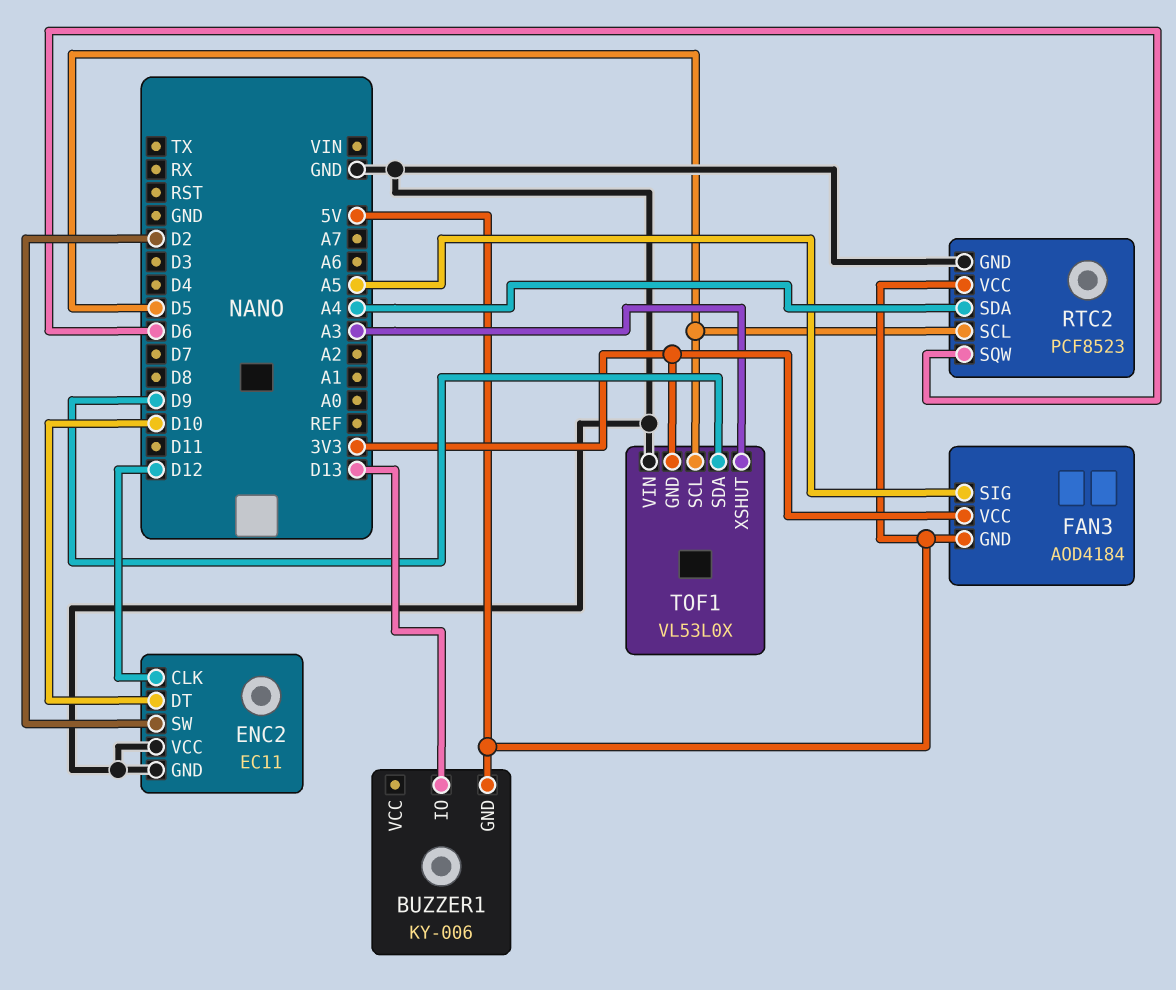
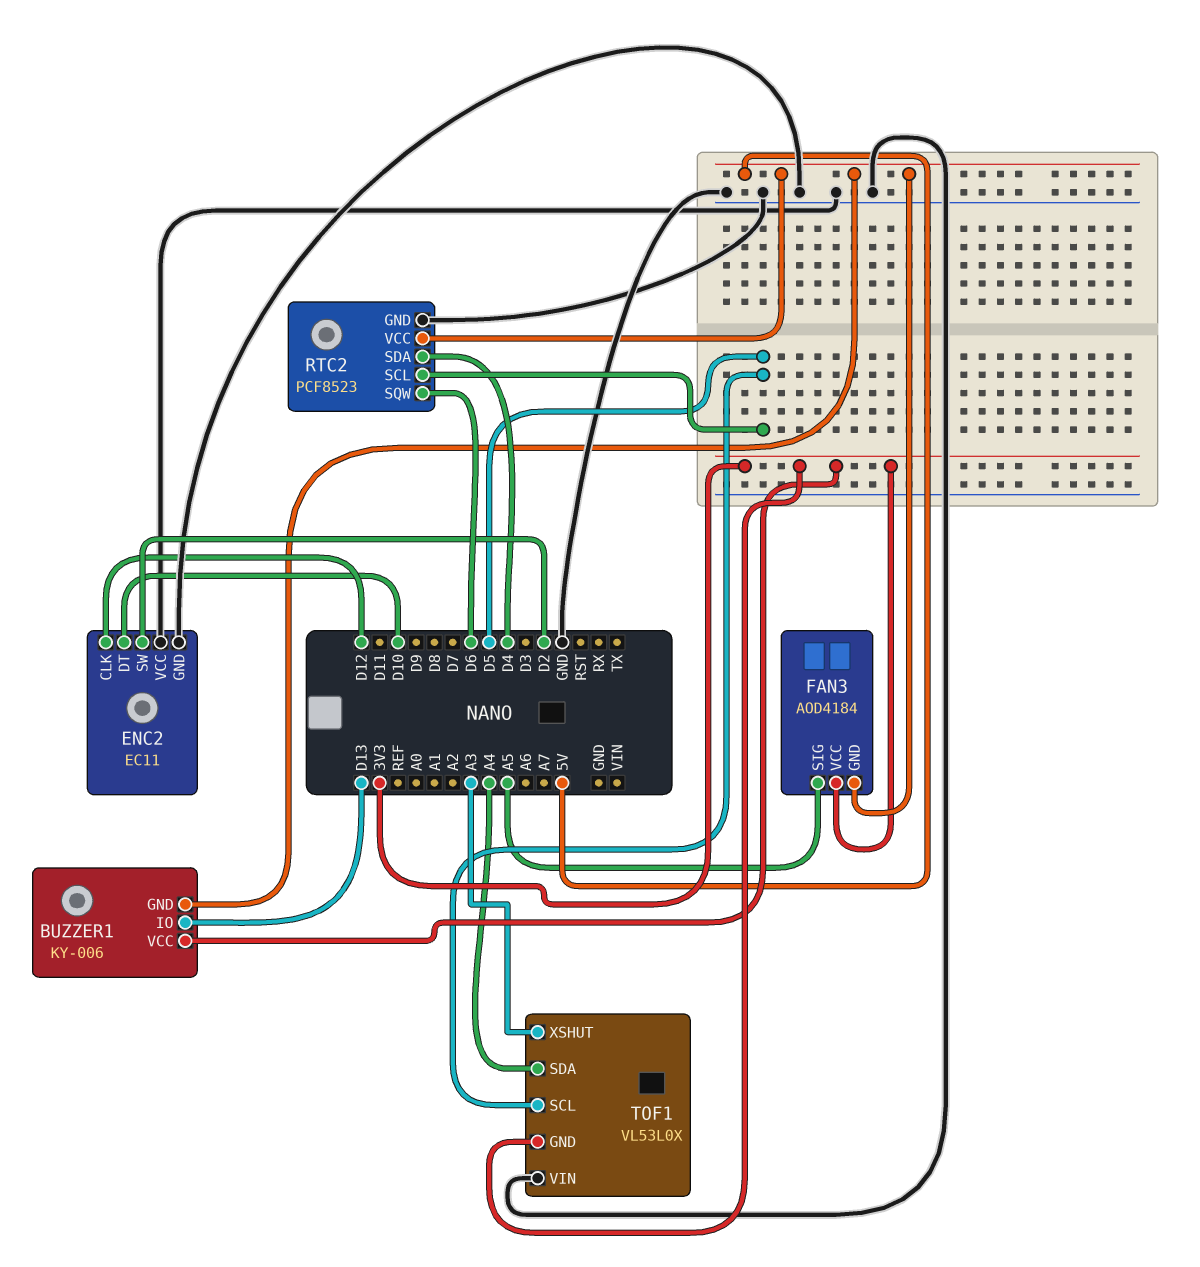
BUZZER1 pin VCC: none -> 3V3
RTC2 pin SDA: A4 -> D4
TOF1 pin SDA: D9 -> A4

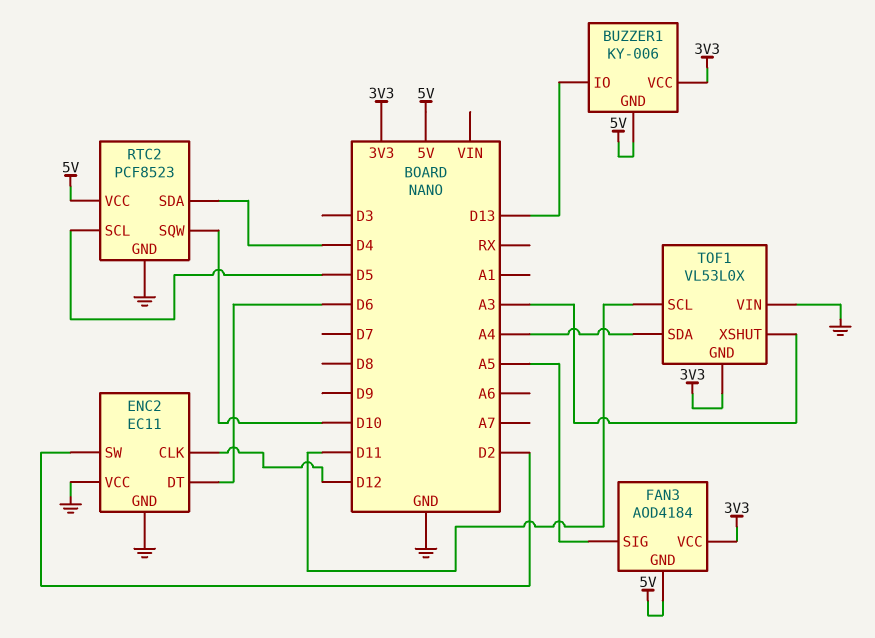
ENC2 pin DT: D10 -> D6
RTC2 pin SQW: D6 -> D10
TOF1 pin SCL: D5 -> D11

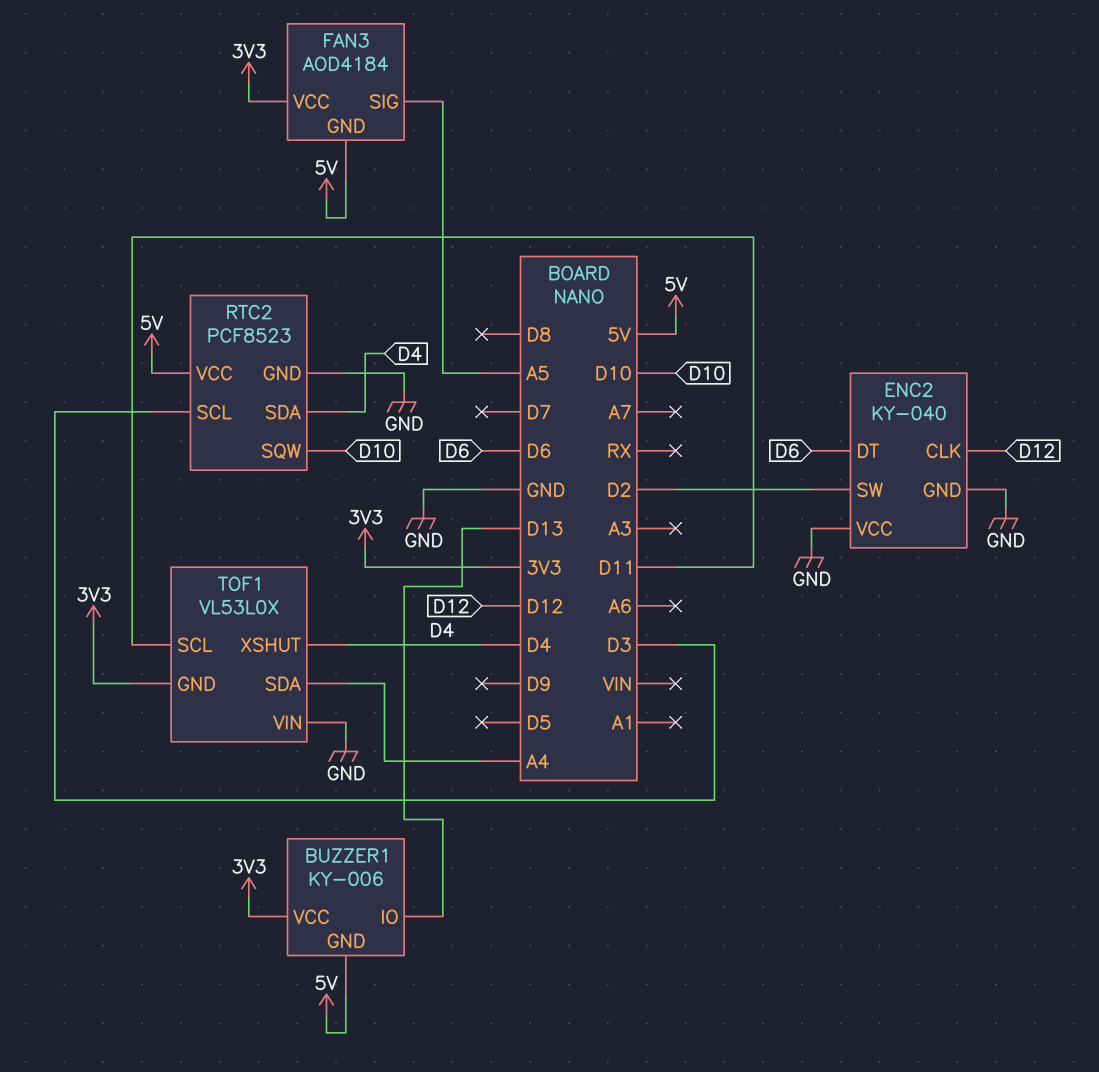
ENC2: EC11 -> KY-040
RTC2 pin SCL: D5 -> D3
TOF1 pin XSHUT: A3 -> D4

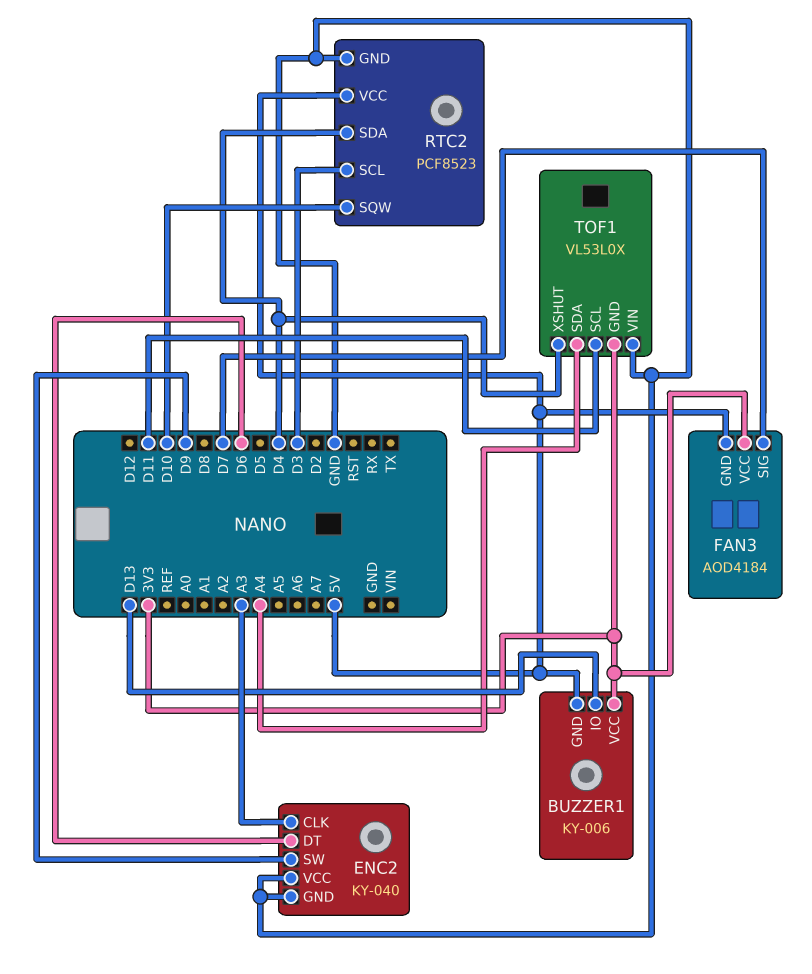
ENC2 pin CLK: D12 -> A3
ENC2 pin SW: D2 -> D9
FAN3 pin SIG: A5 -> D7

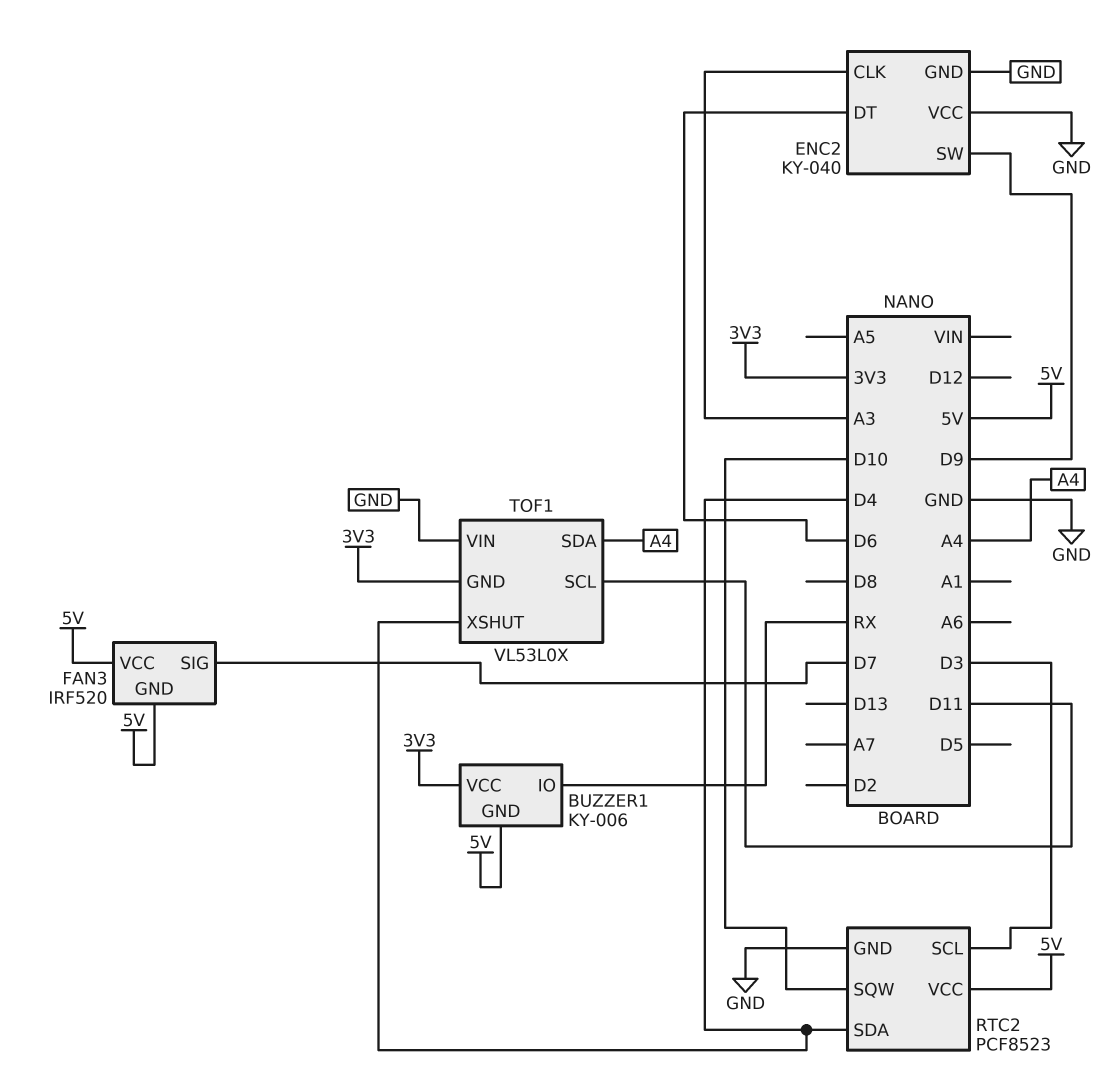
BUZZER1 pin IO: D13 -> RX
FAN3: AOD4184 -> IRF520
FAN3 pin VCC: 3V3 -> 5V

